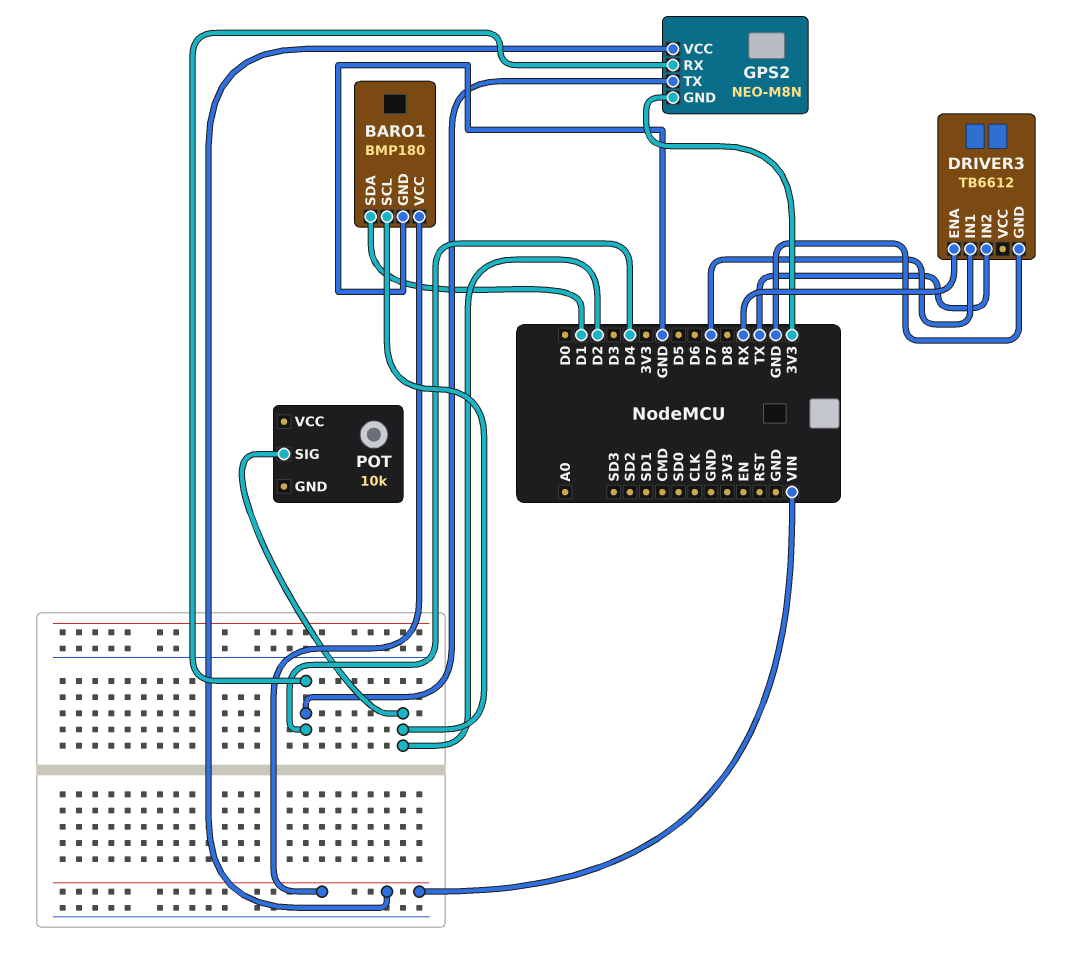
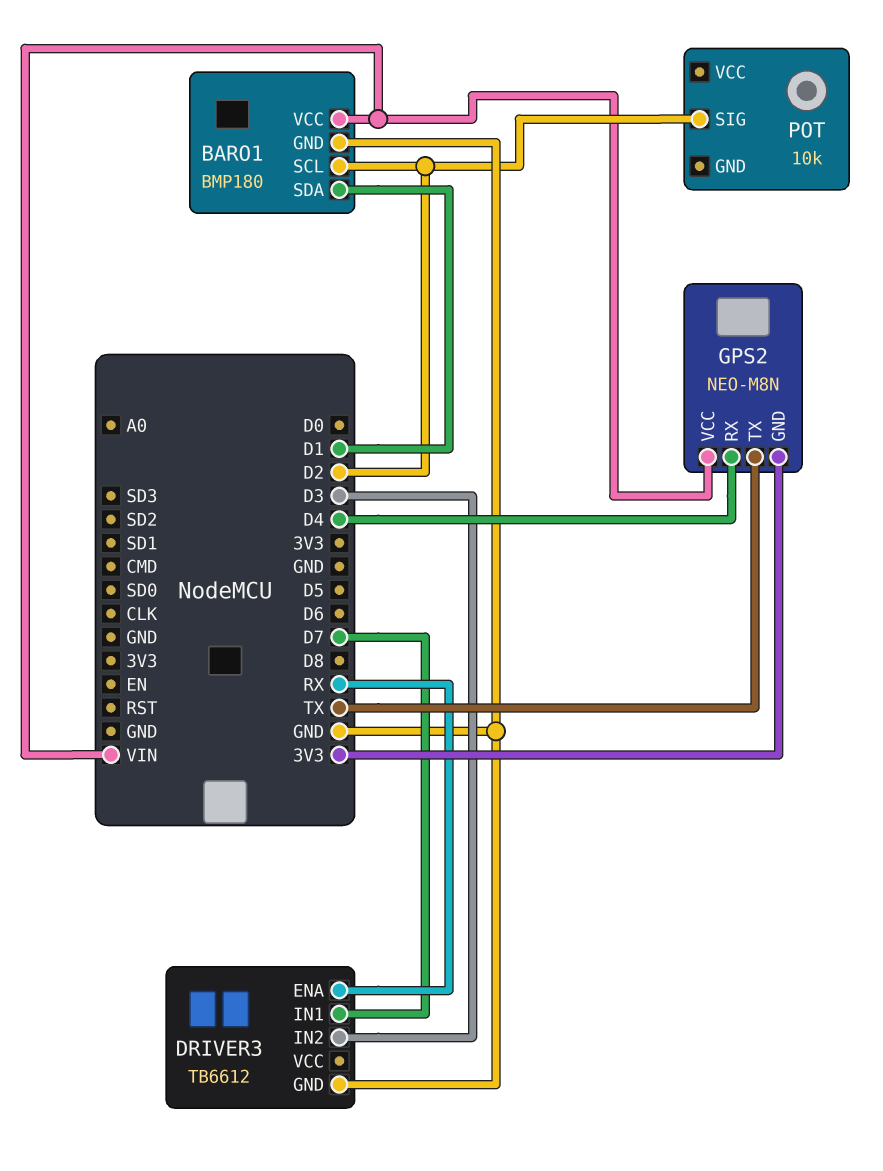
DRIVER3 pin IN2: TX -> D3
GPS2 pin TX: D4 -> TX

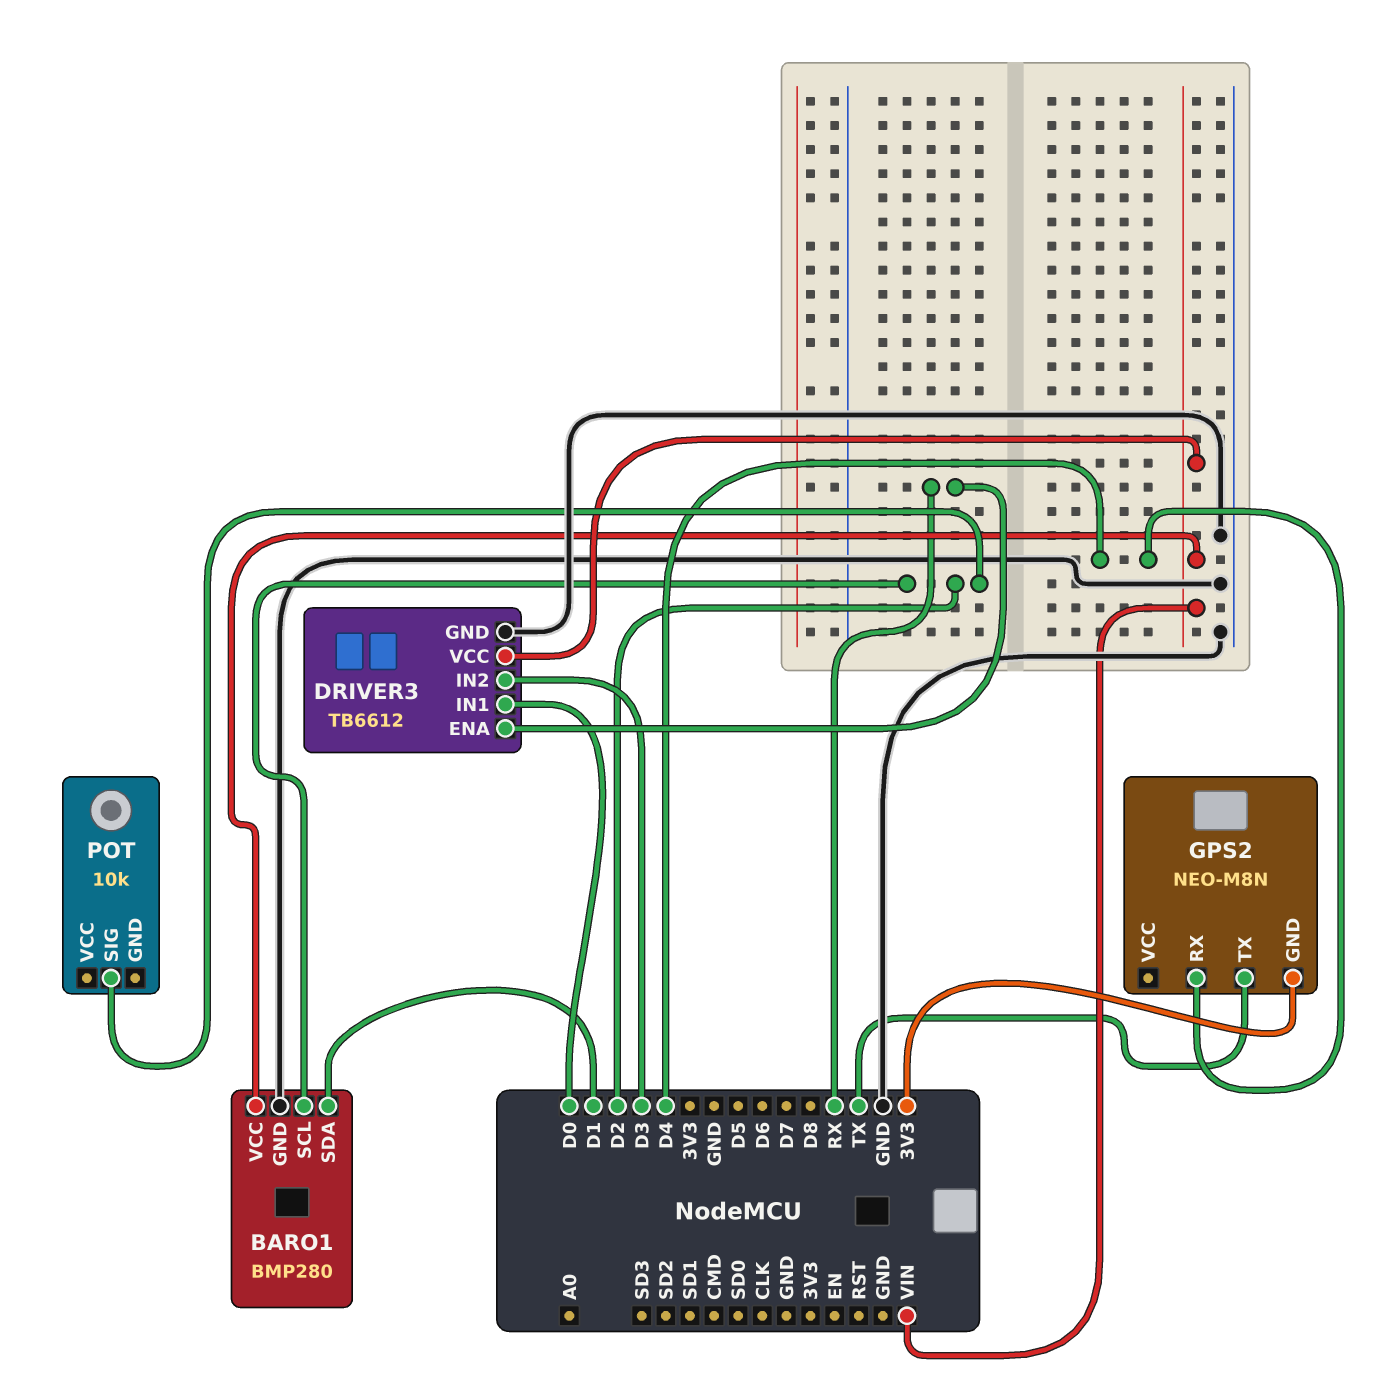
BARO1: BMP180 -> BMP280
DRIVER3 pin IN1: D7 -> D0
DRIVER3 pin VCC: none -> VIN
GPS2 pin VCC: VIN -> none

